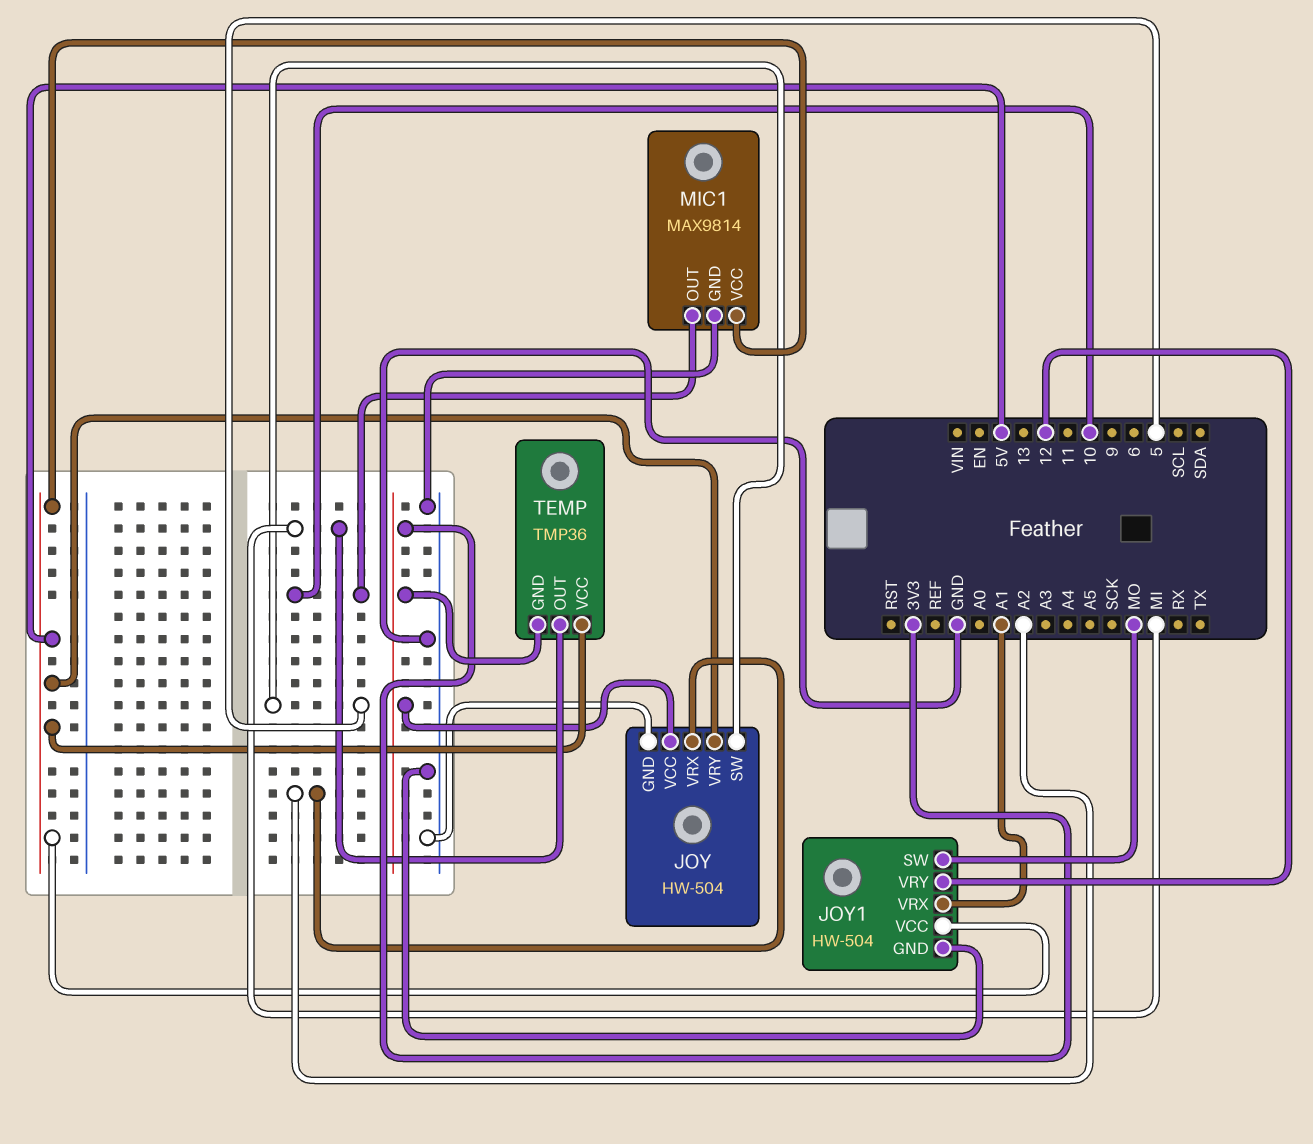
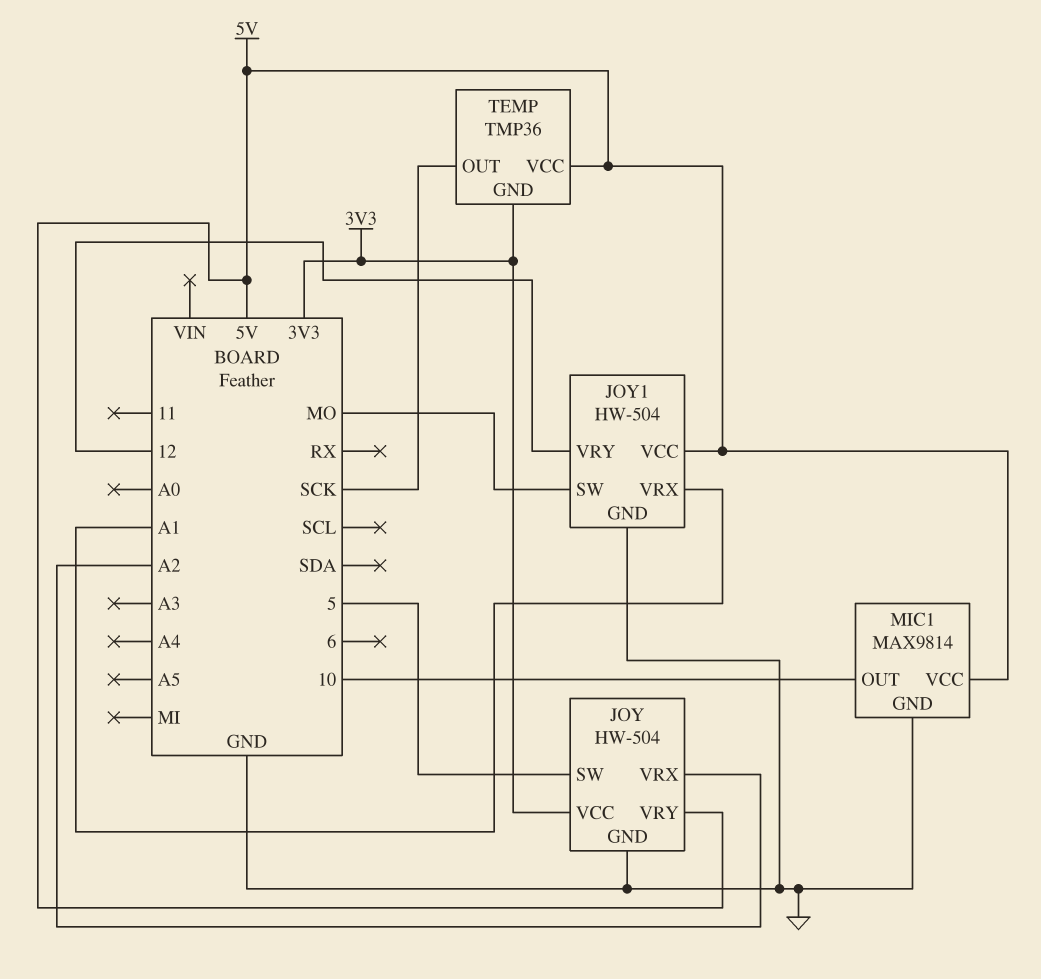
TEMP pin OUT: MI -> SCK

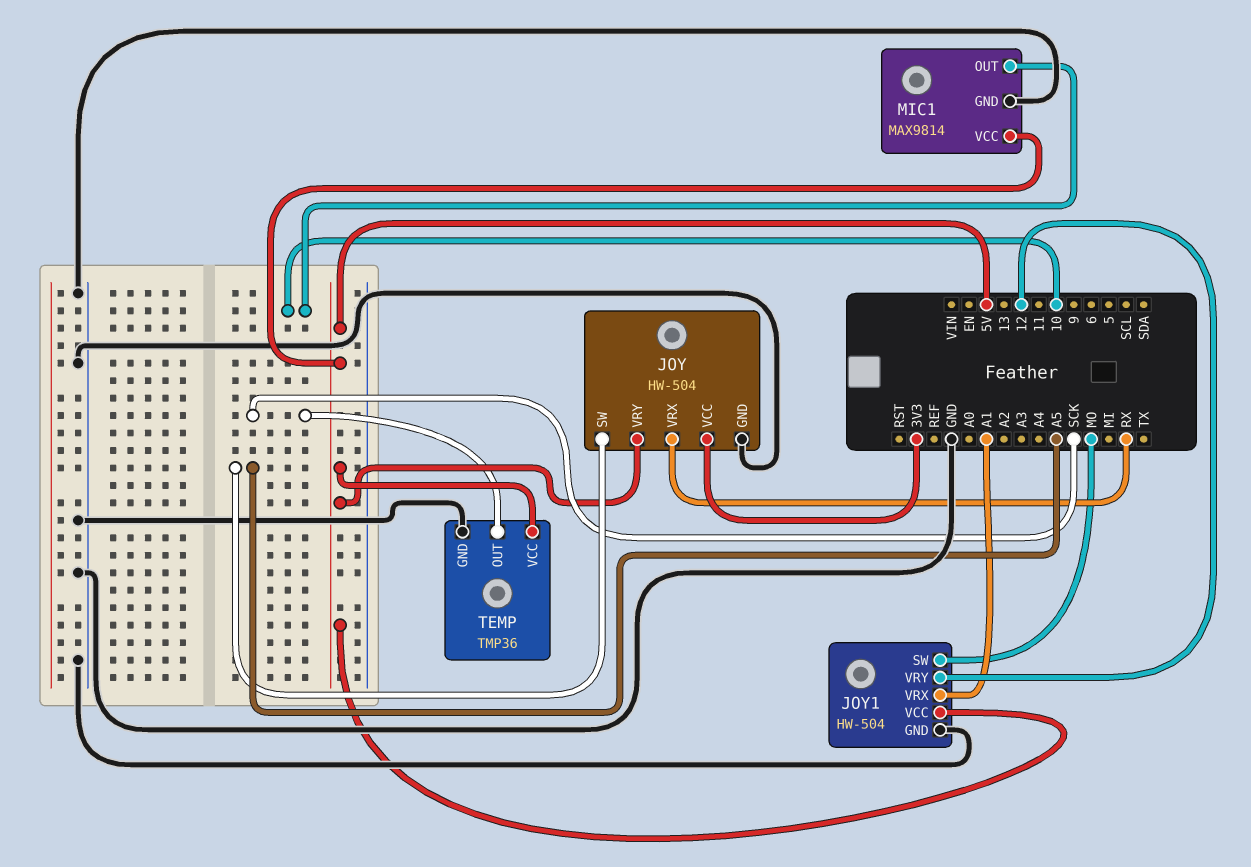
JOY pin SW: 5 -> A5
JOY pin VRX: A2 -> RX
TEMP pin GND: 3V3 -> GND

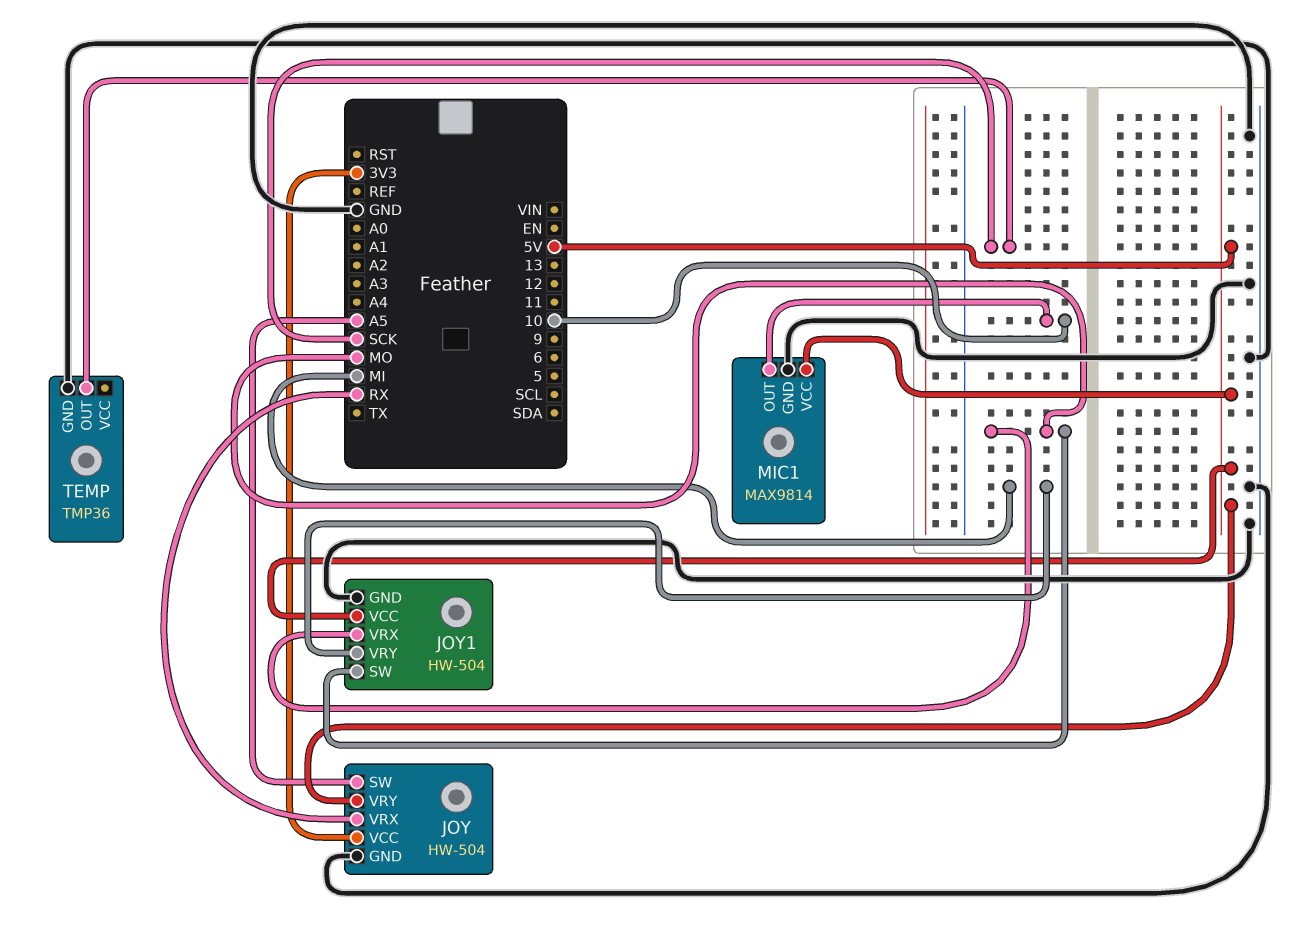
JOY1 pin VRX: A1 -> MO
JOY1 pin VRY: 12 -> MI
TEMP pin VCC: 5V -> none

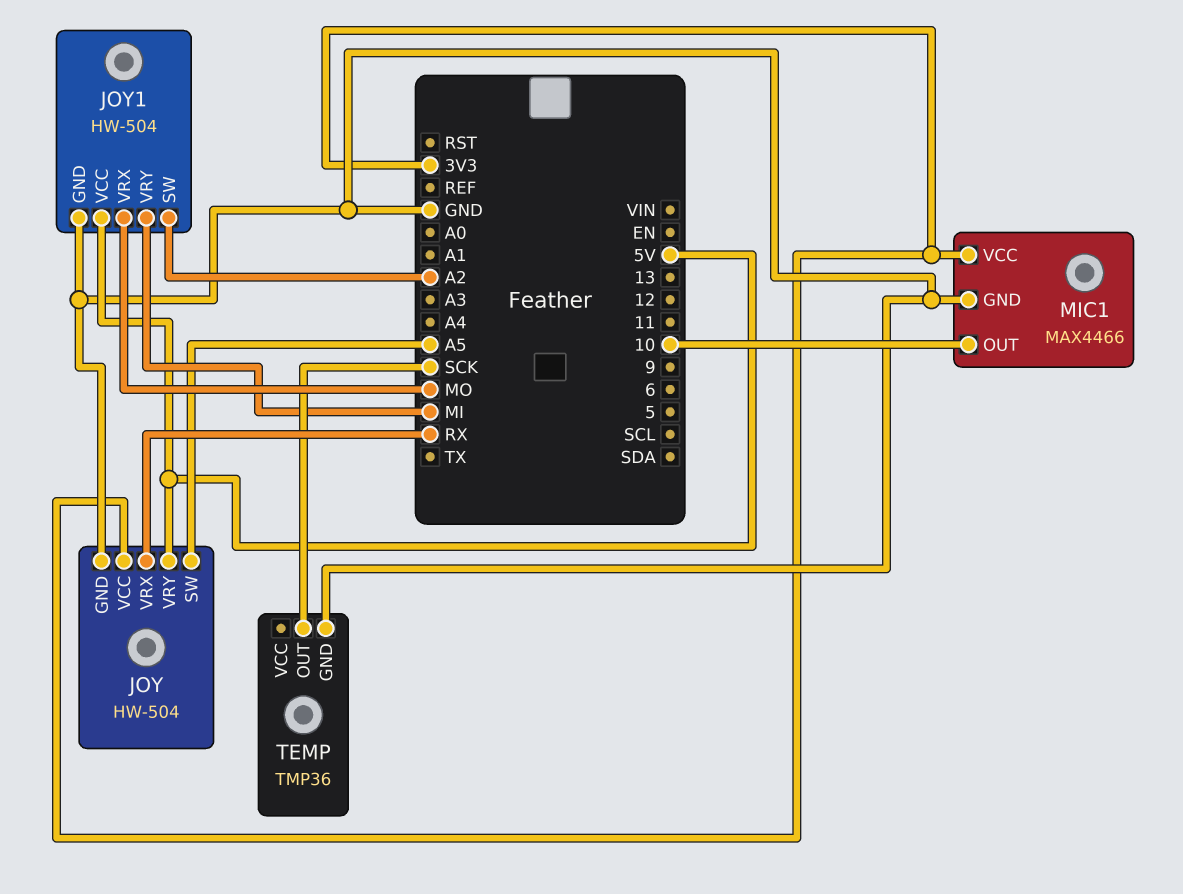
JOY1 pin SW: MO -> A2
MIC1: MAX9814 -> MAX4466
MIC1 pin VCC: 5V -> 3V3

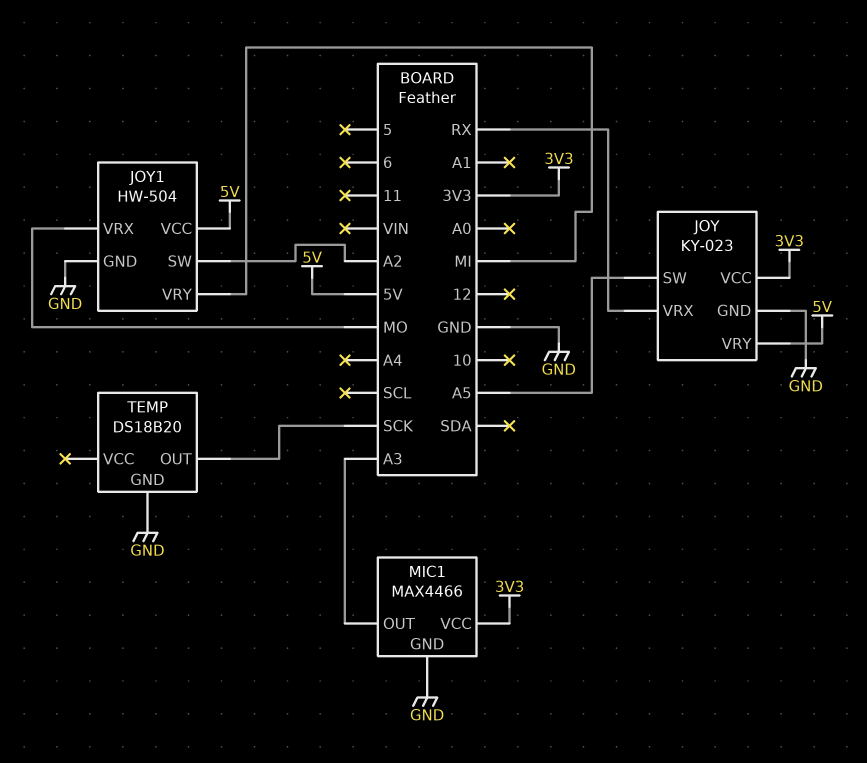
JOY: HW-504 -> KY-023
MIC1 pin OUT: 10 -> A3
TEMP: TMP36 -> DS18B20

